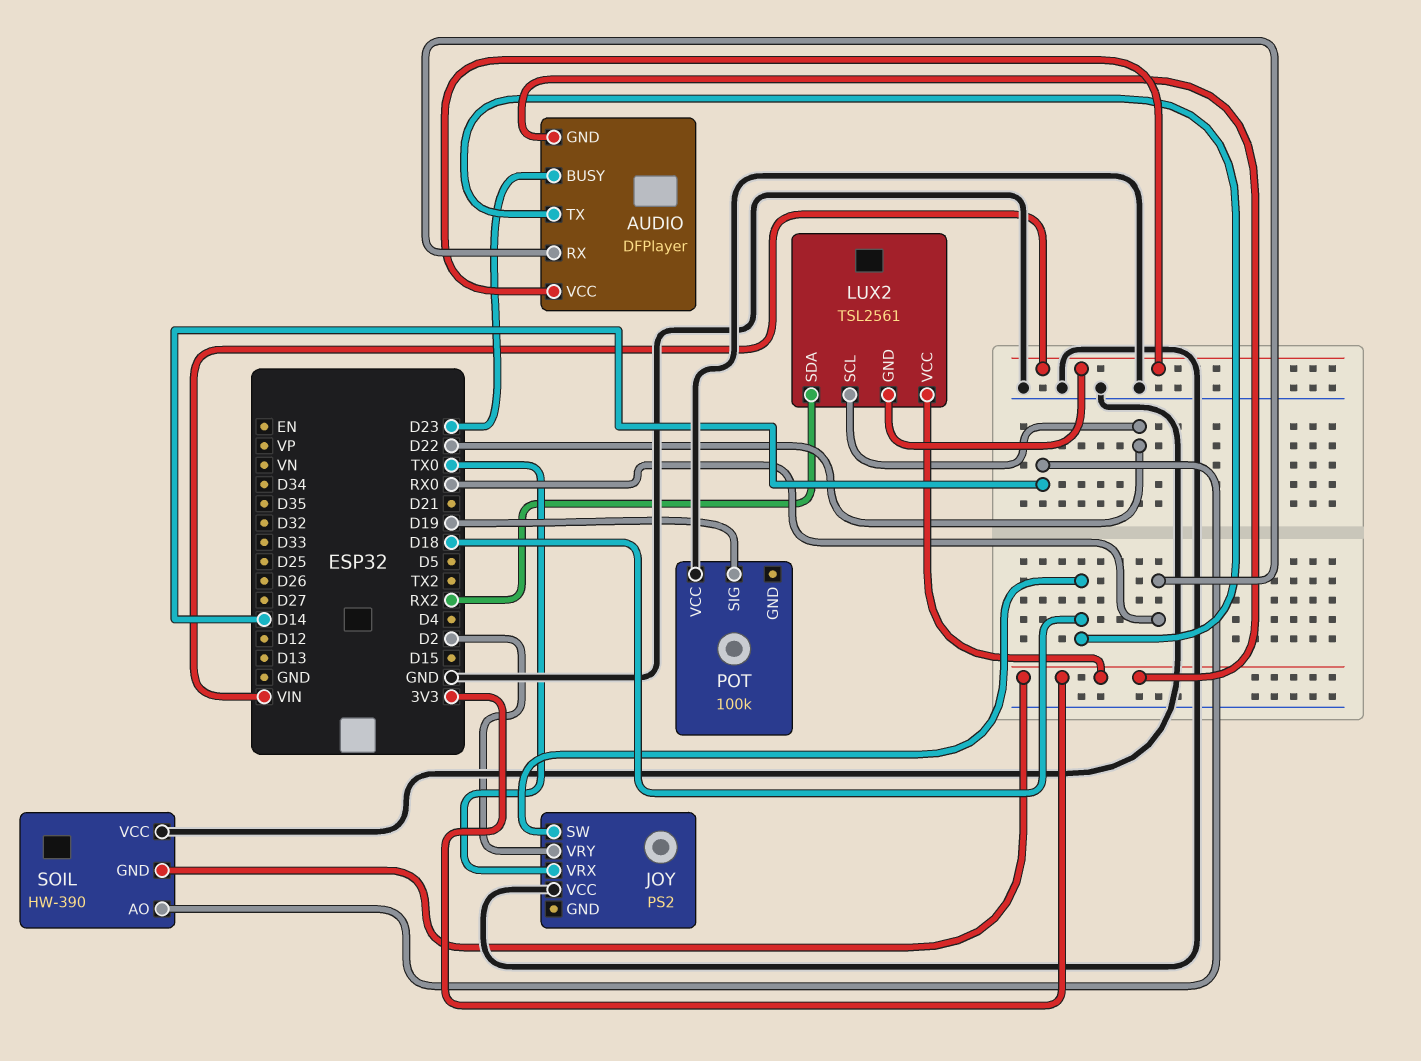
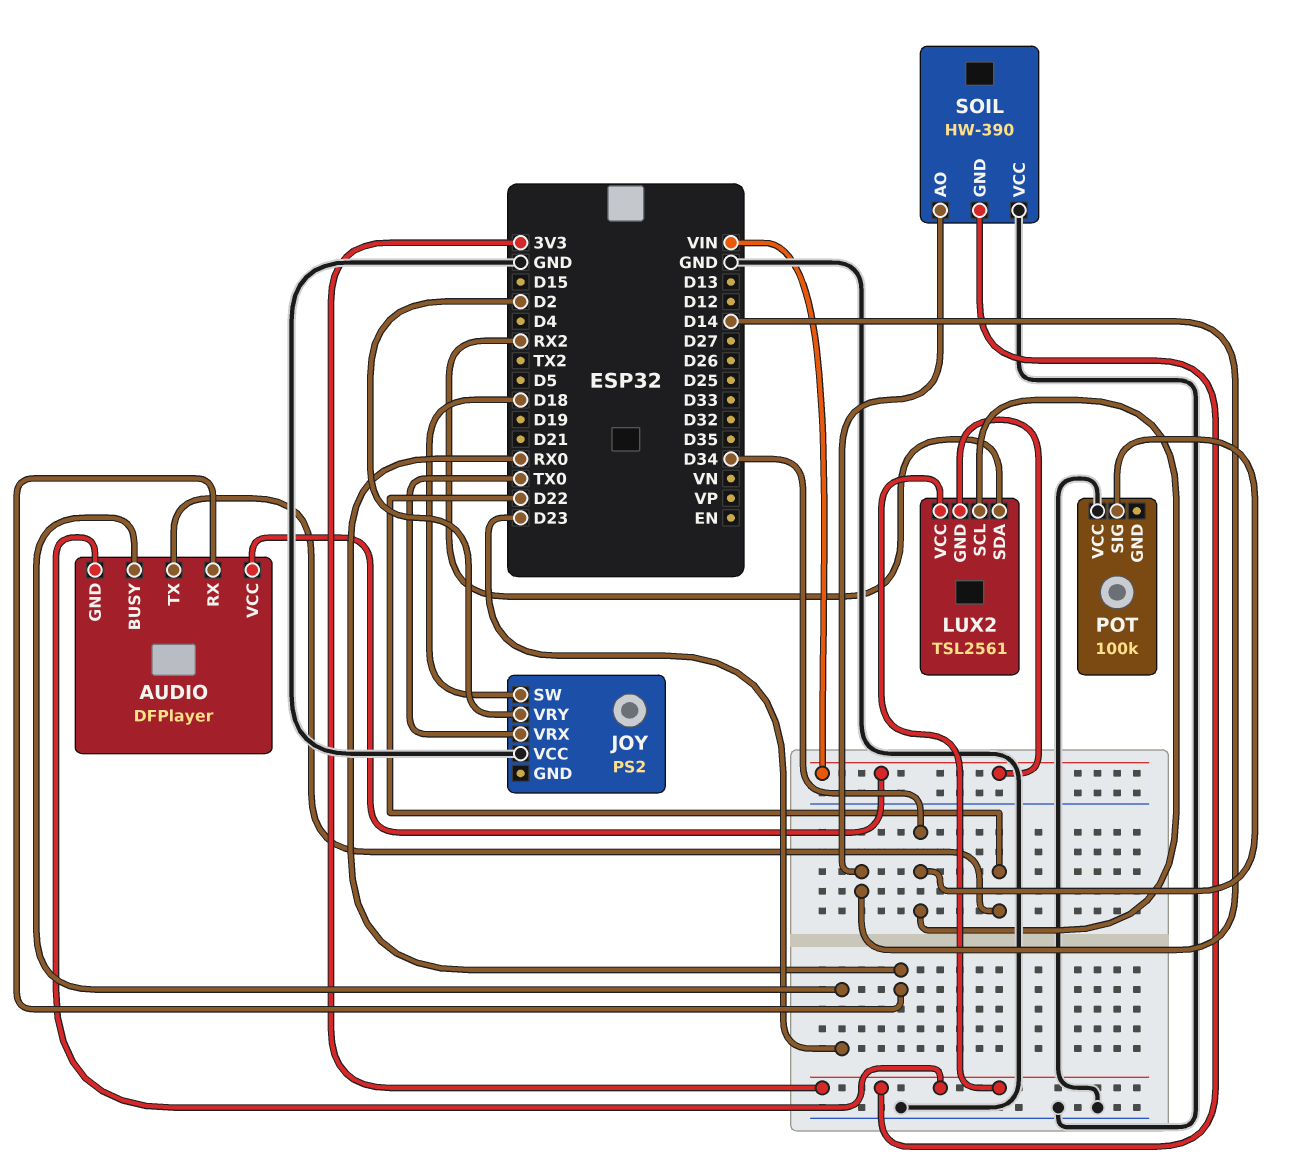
AUDIO pin TX: D18 -> D22
LUX2 pin SCL: D22 -> D34
POT pin SIG: D19 -> D34

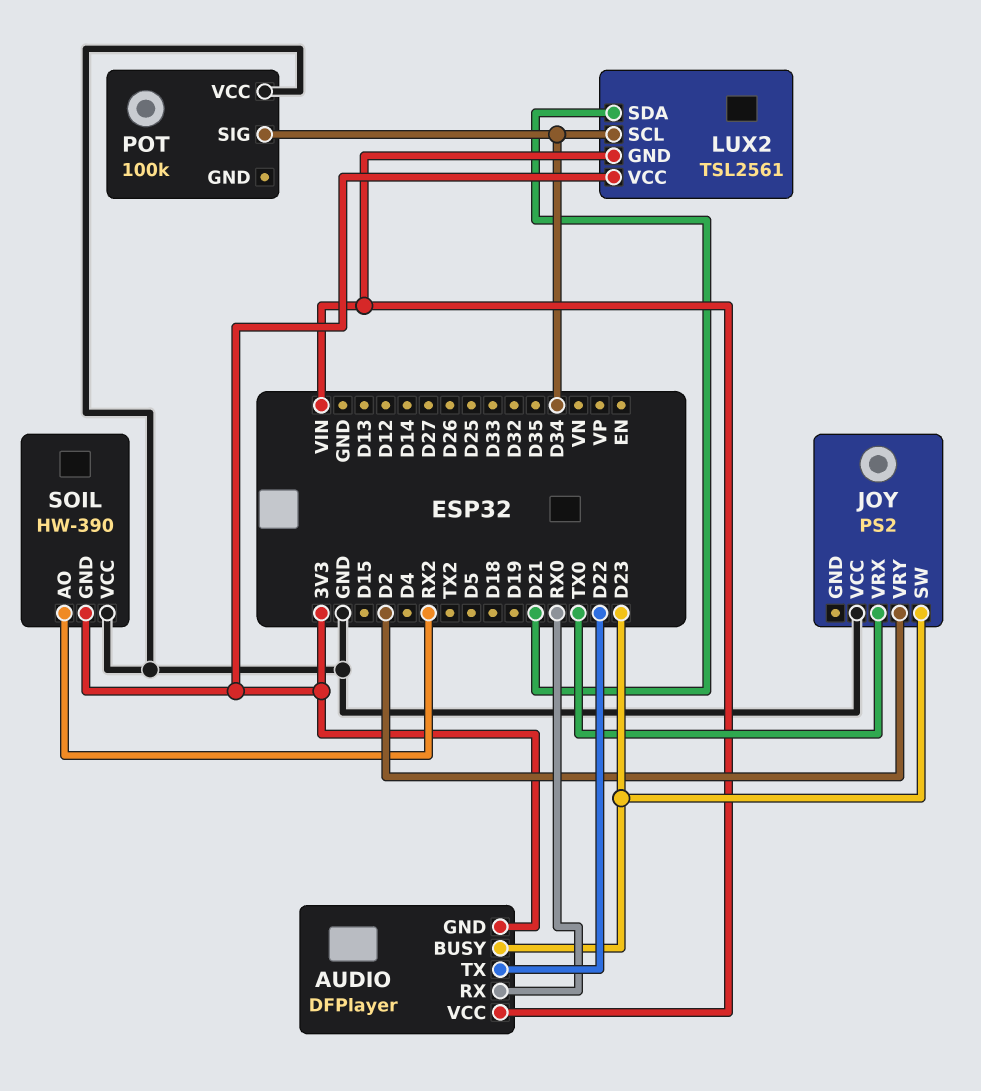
JOY pin SW: D18 -> D23
LUX2 pin SDA: RX2 -> D21
SOIL pin AO: D14 -> RX2

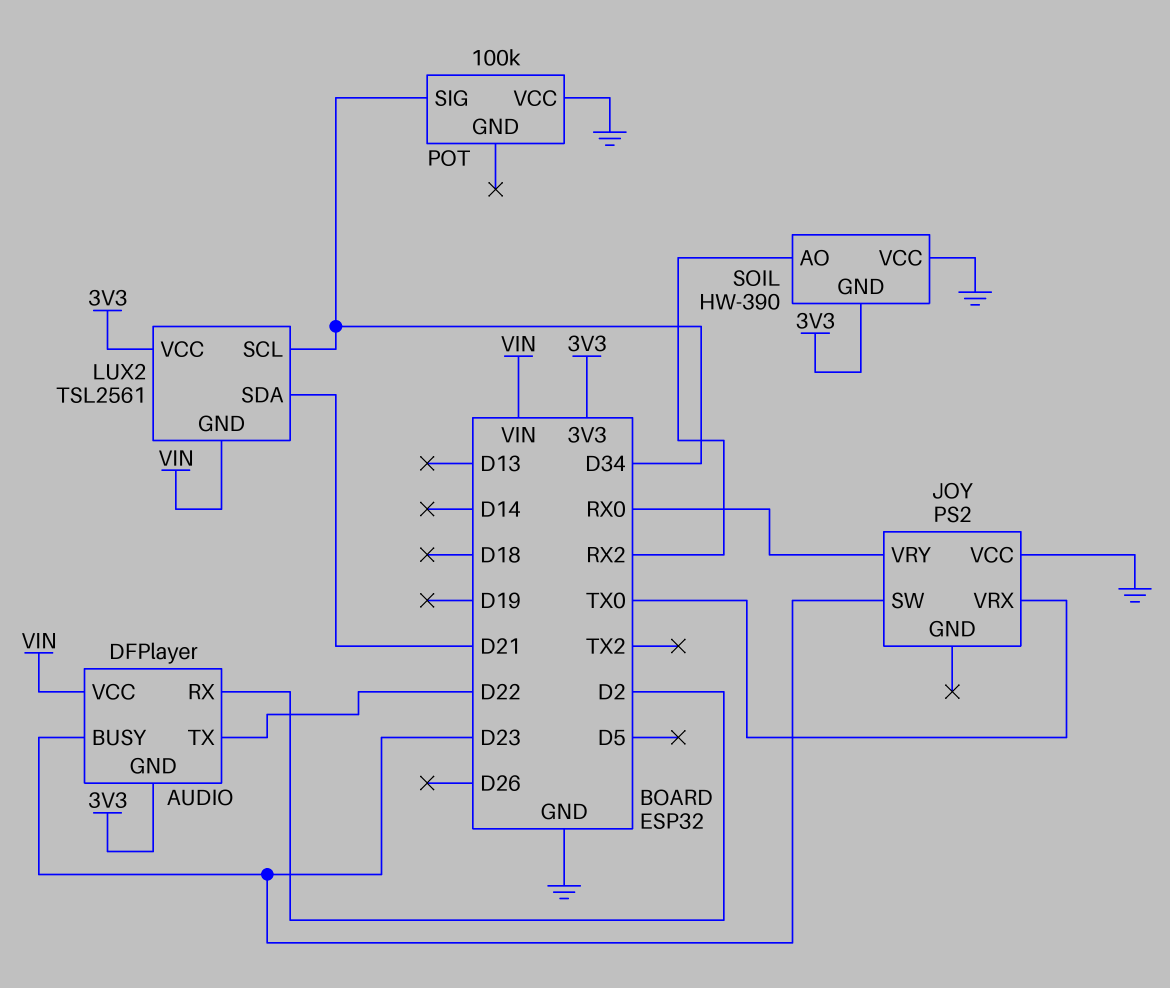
AUDIO pin RX: RX0 -> D2
JOY pin VRY: D2 -> RX0

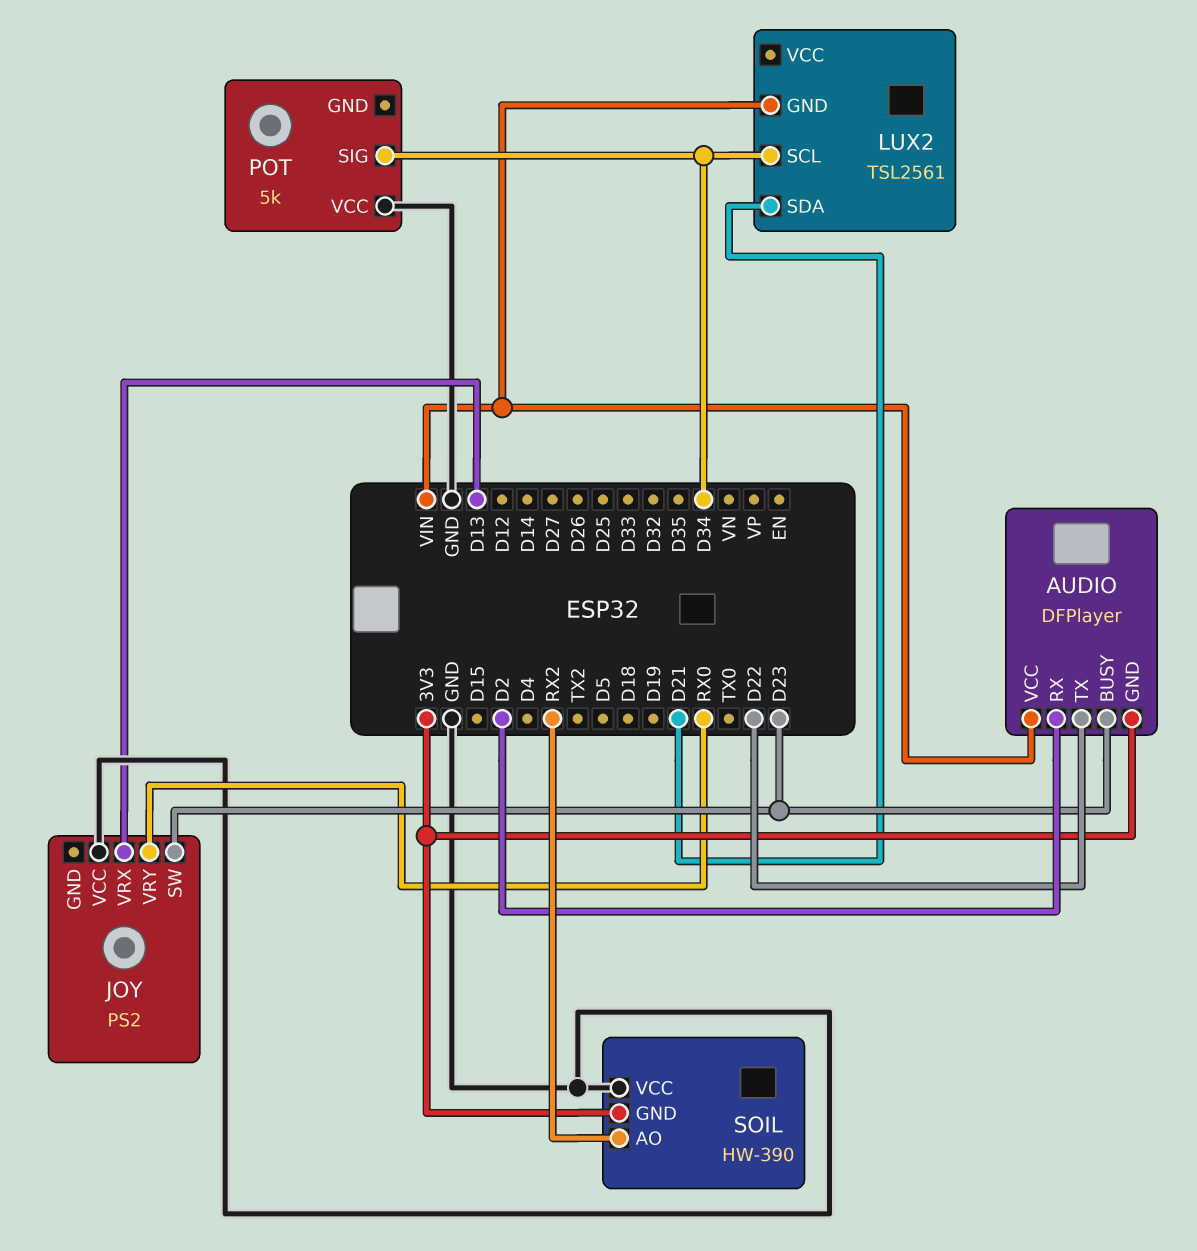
JOY pin VRX: TX0 -> D13
LUX2 pin VCC: 3V3 -> none
POT: 100k -> 5k

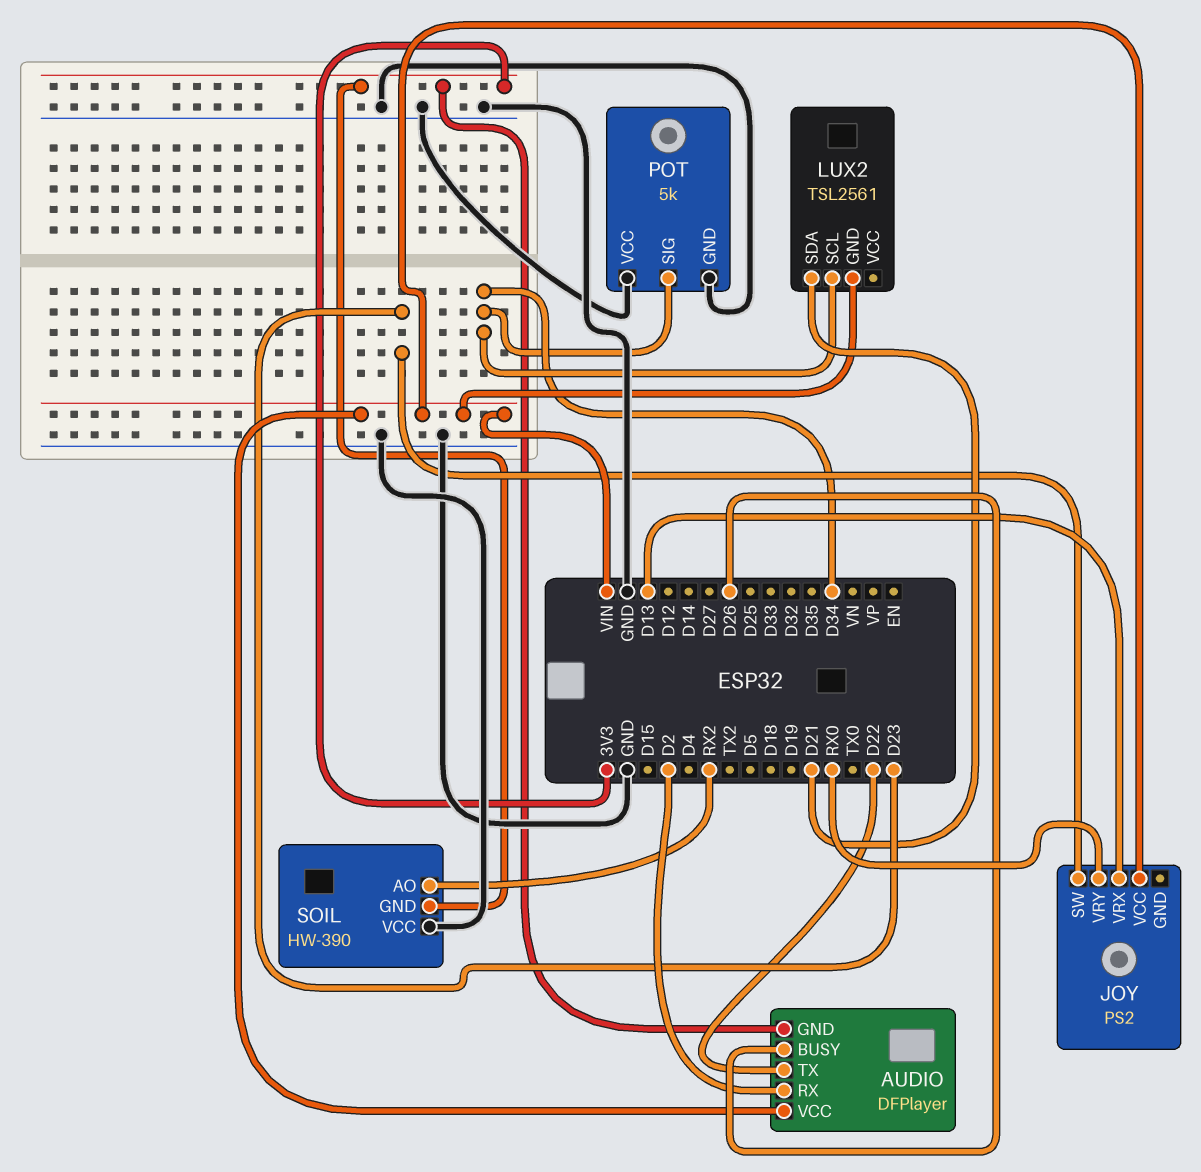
AUDIO pin BUSY: D23 -> D26
JOY pin VCC: GND -> VIN
POT pin GND: none -> GND

